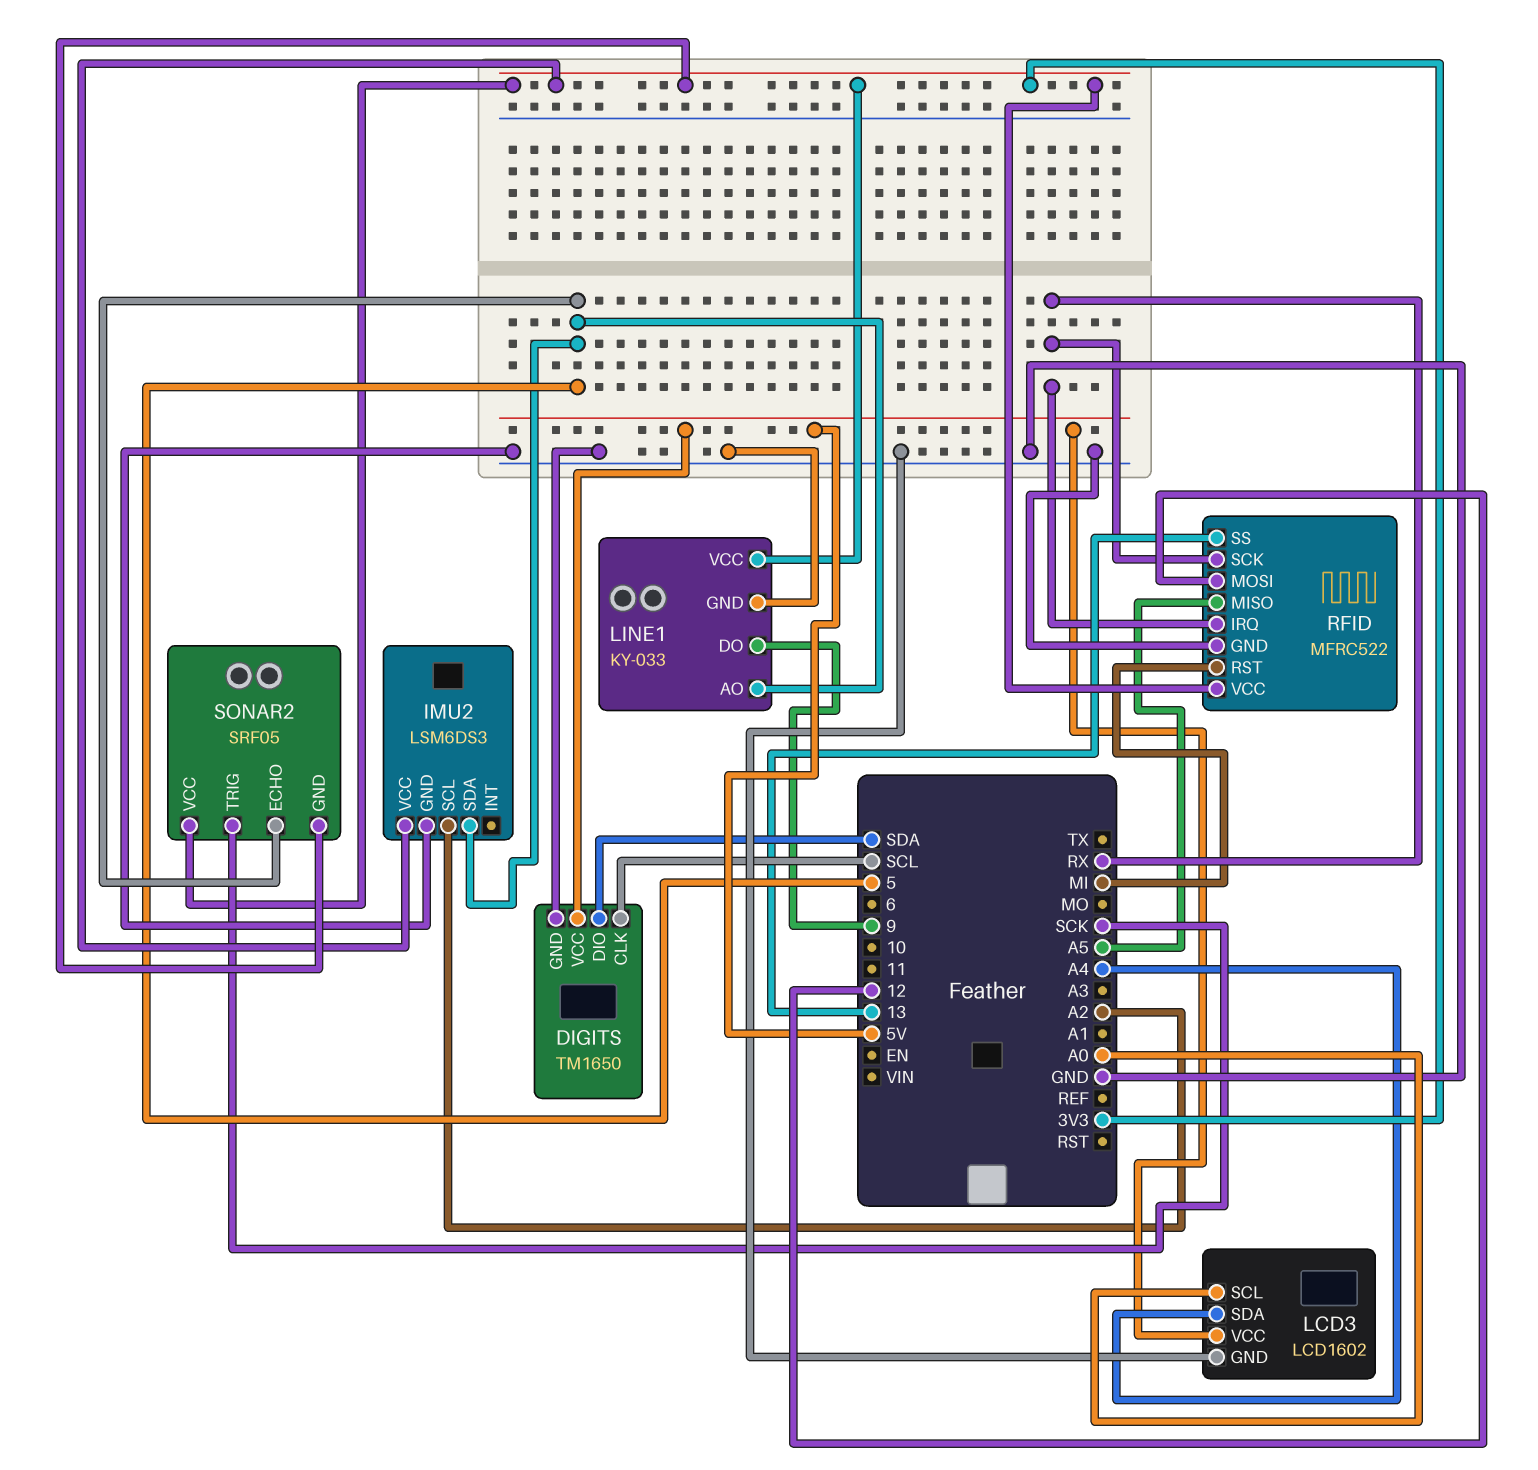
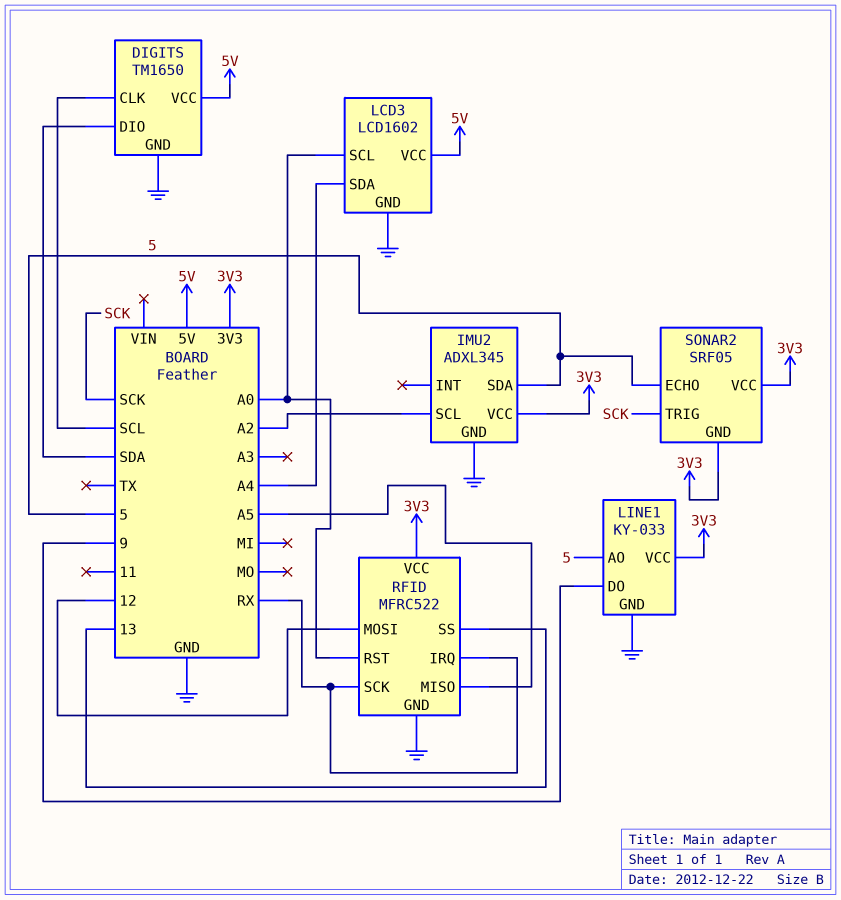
IMU2: LSM6DS3 -> ADXL345
RFID pin RST: MI -> A0

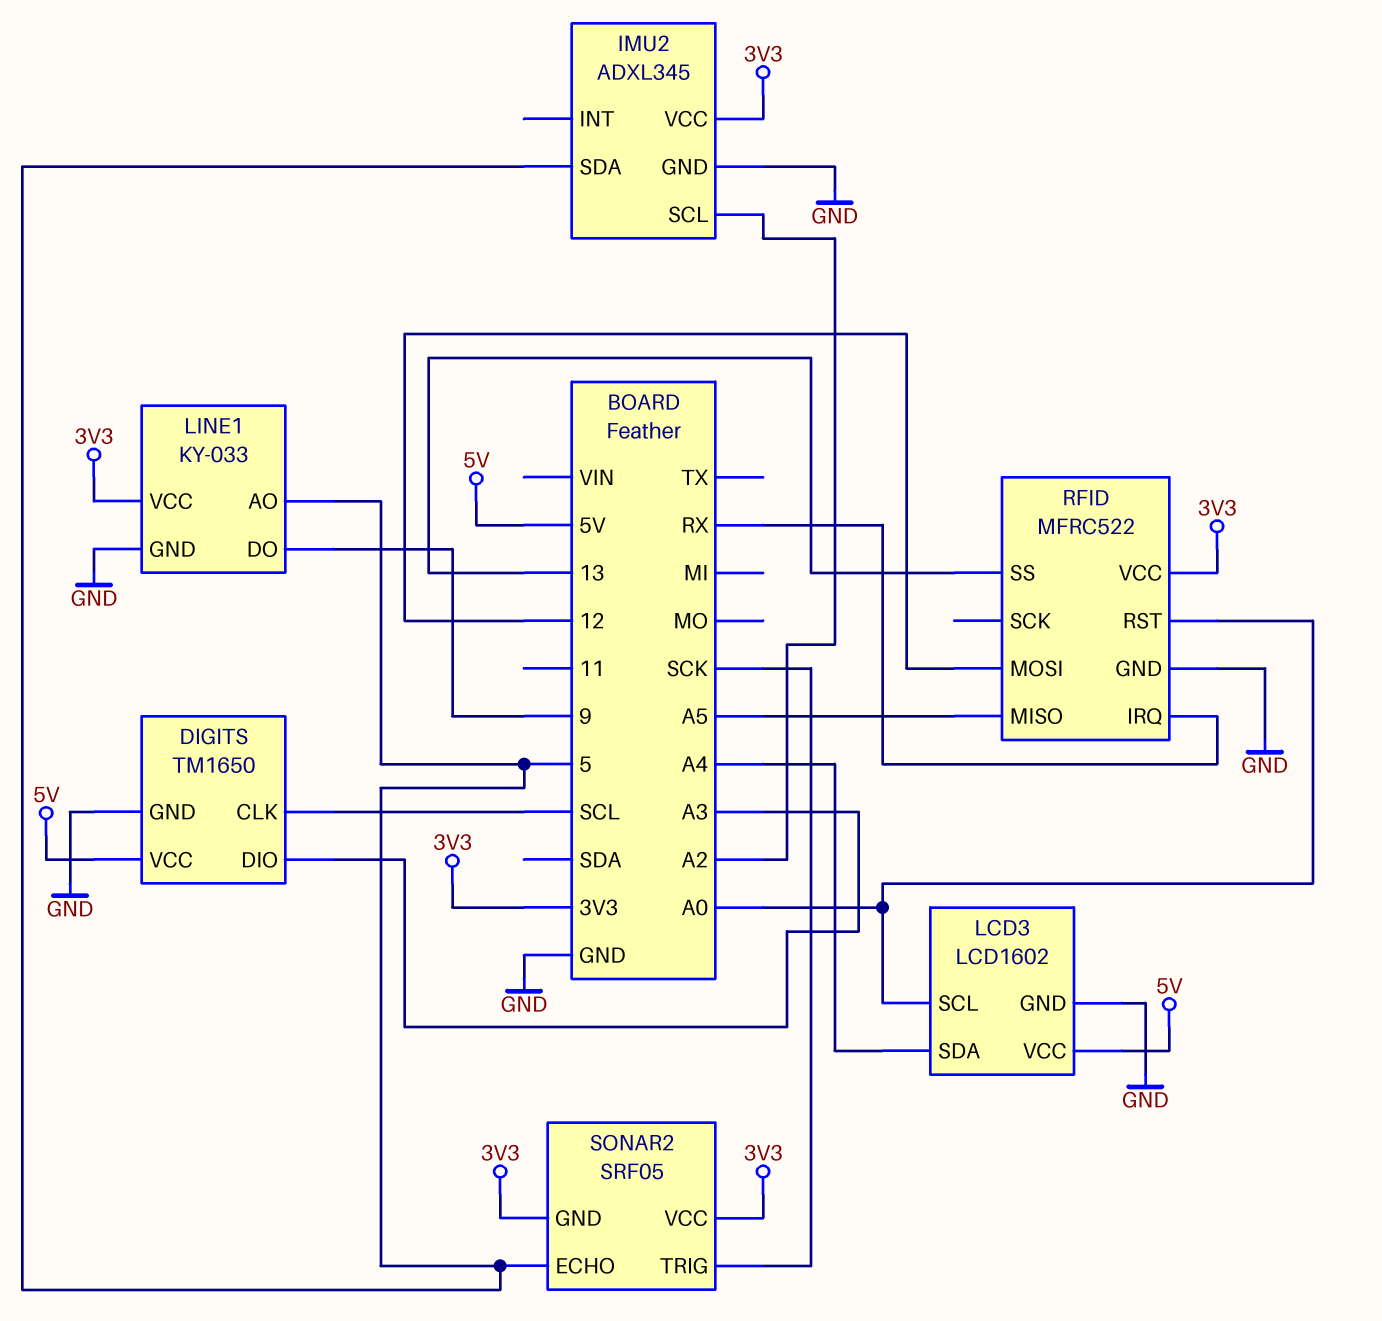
DIGITS pin DIO: SDA -> A3
RFID pin SCK: RX -> none

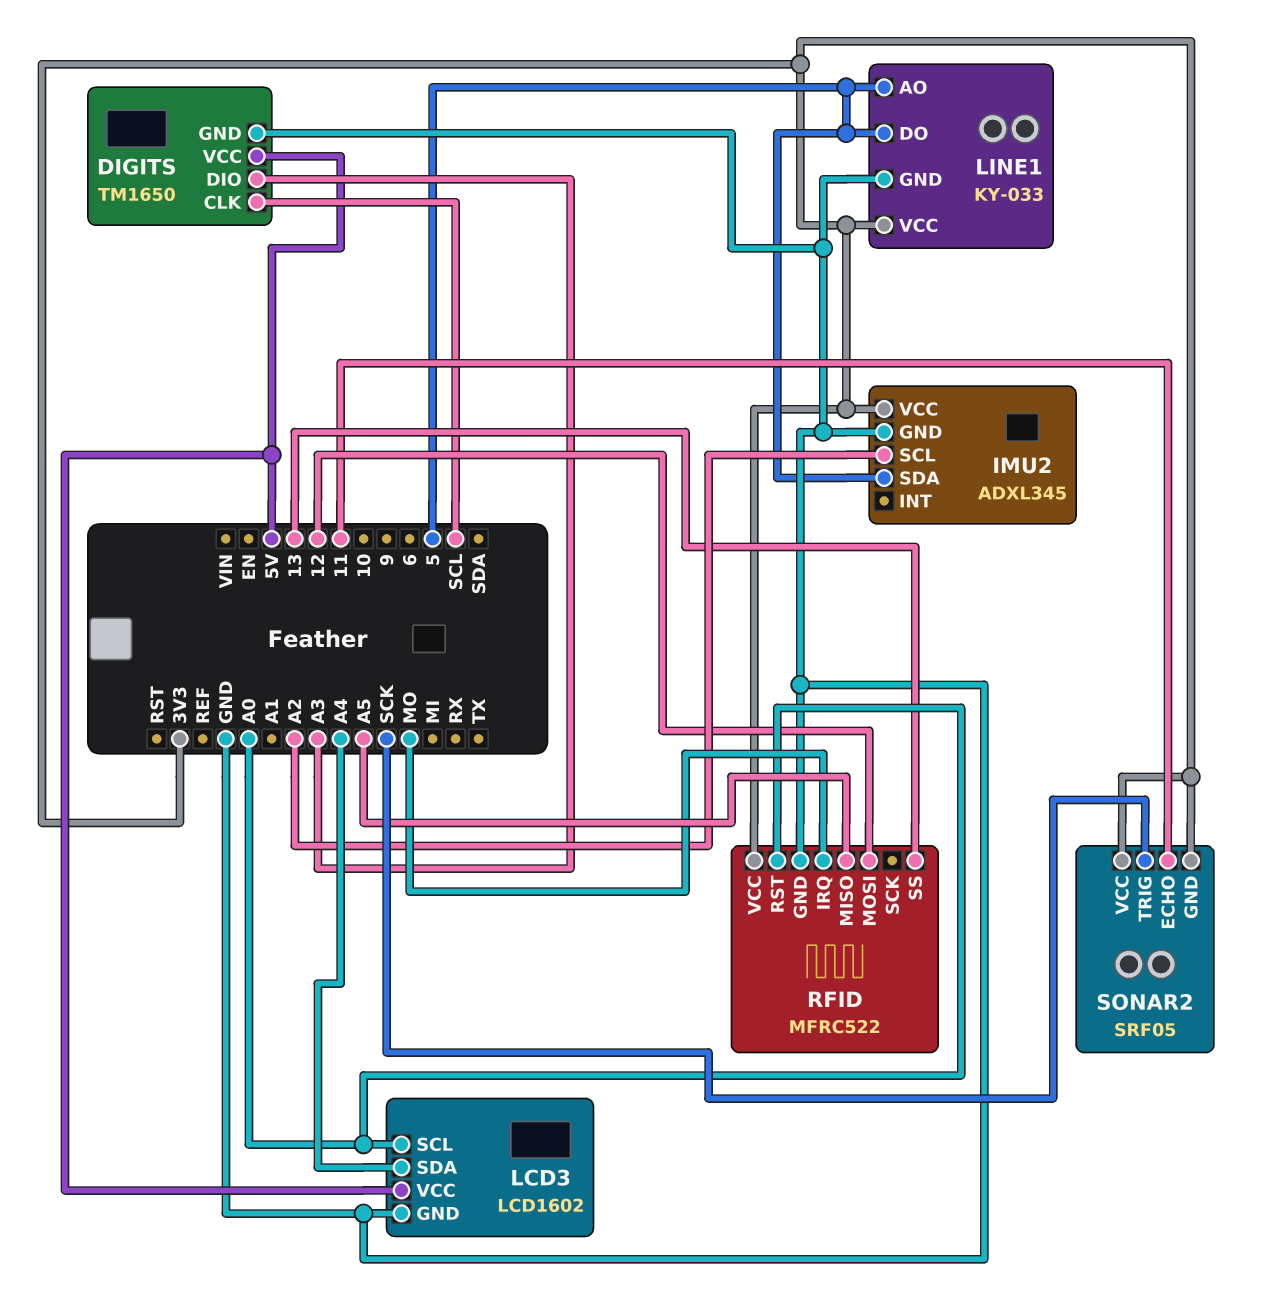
LINE1 pin DO: 9 -> 5
RFID pin IRQ: RX -> MO
SONAR2 pin ECHO: 5 -> 11

